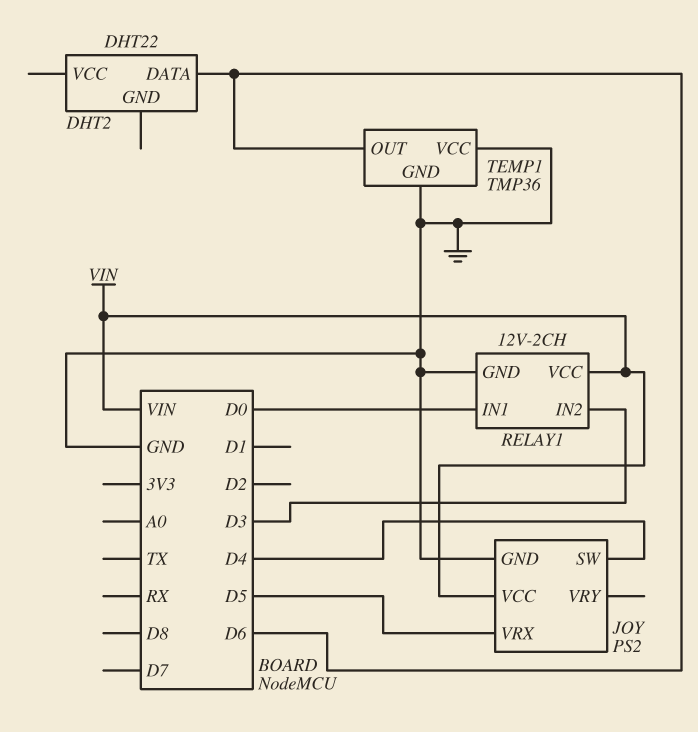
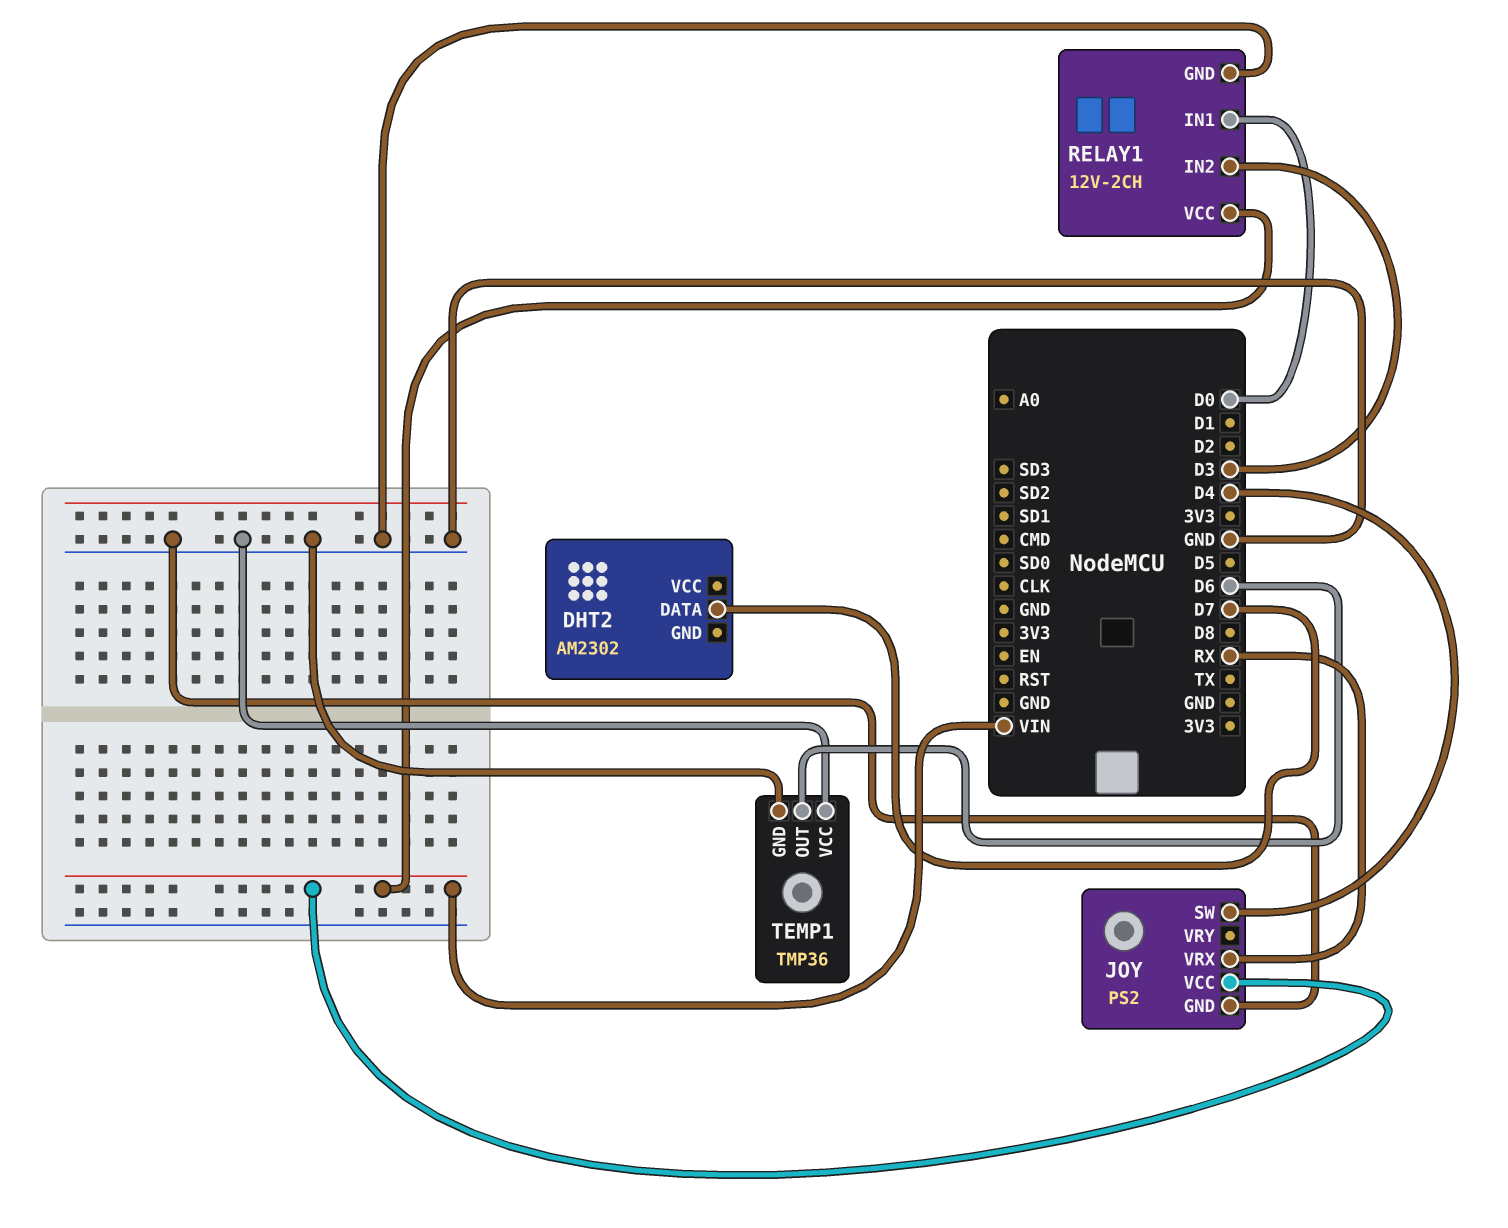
DHT2: DHT22 -> AM2302
DHT2 pin DATA: D6 -> D7
JOY pin VRX: D5 -> RX

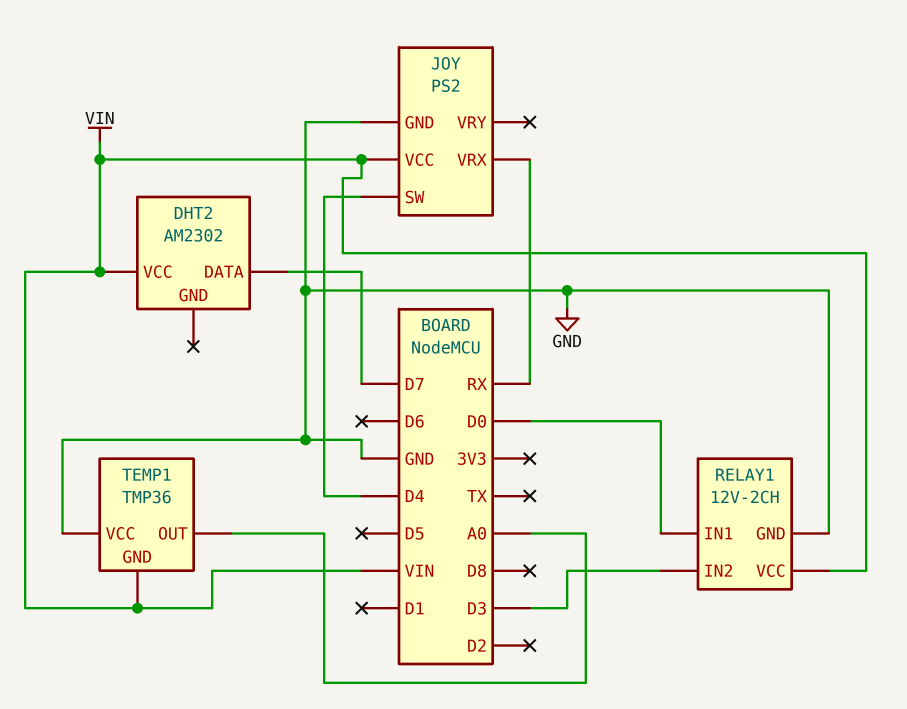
DHT2 pin VCC: none -> VIN
TEMP1 pin GND: GND -> VIN
TEMP1 pin OUT: D6 -> A0

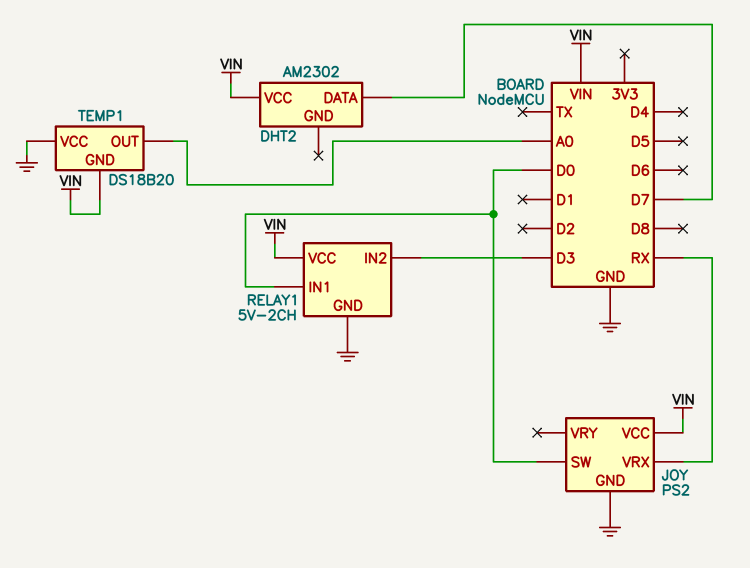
JOY pin SW: D4 -> D0
RELAY1: 12V-2CH -> 5V-2CH
TEMP1: TMP36 -> DS18B20

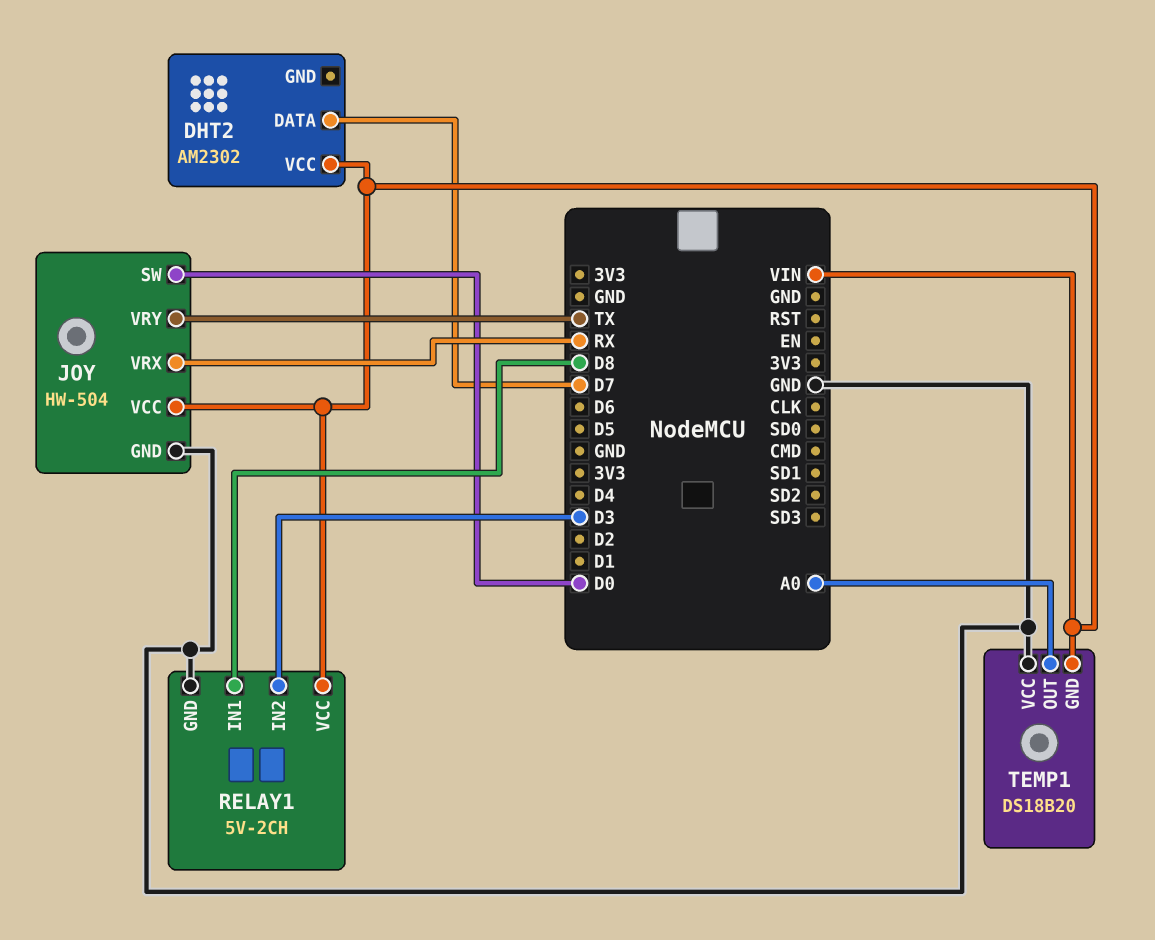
JOY: PS2 -> HW-504
JOY pin VRY: none -> TX
RELAY1 pin IN1: D0 -> D8

